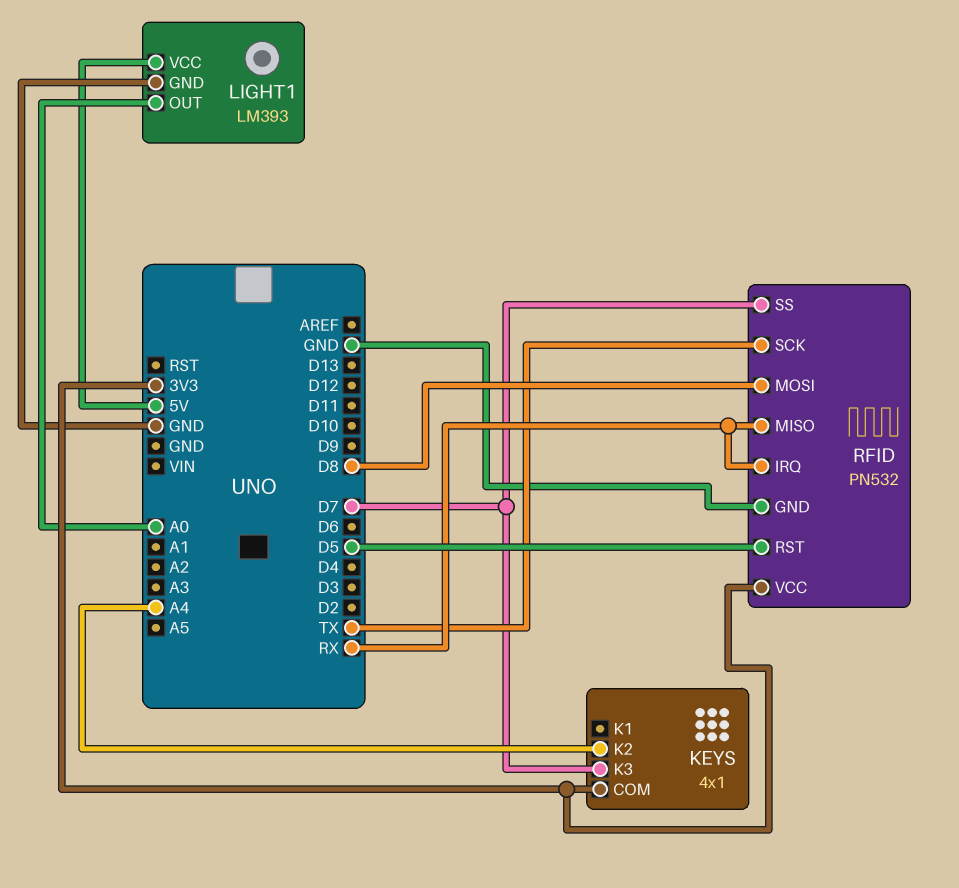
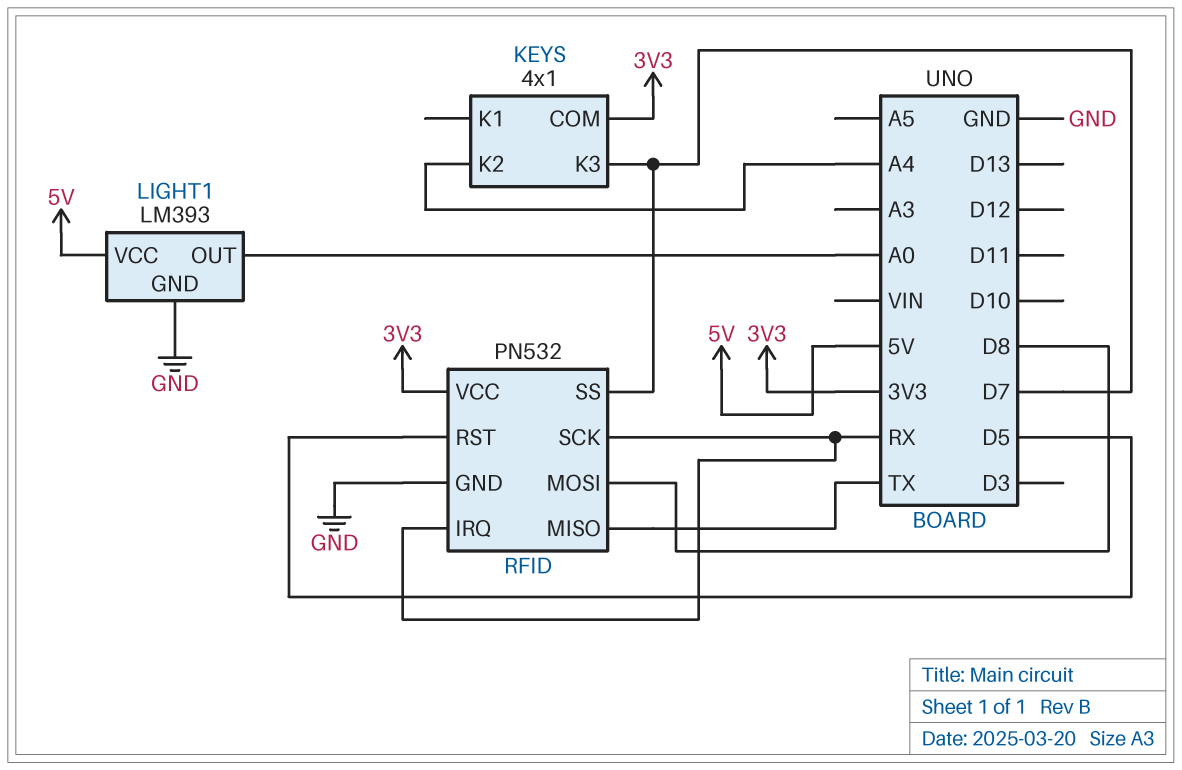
RFID pin MISO: RX -> TX
RFID pin SCK: TX -> RX

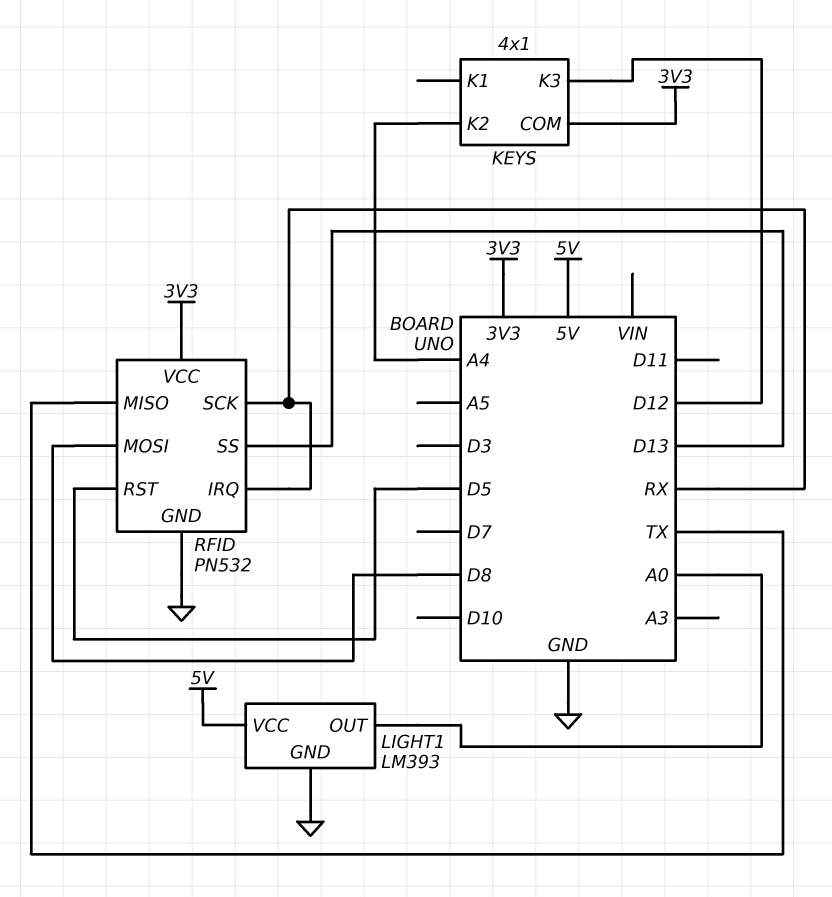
KEYS pin K3: D7 -> D12
RFID pin SS: D7 -> D13

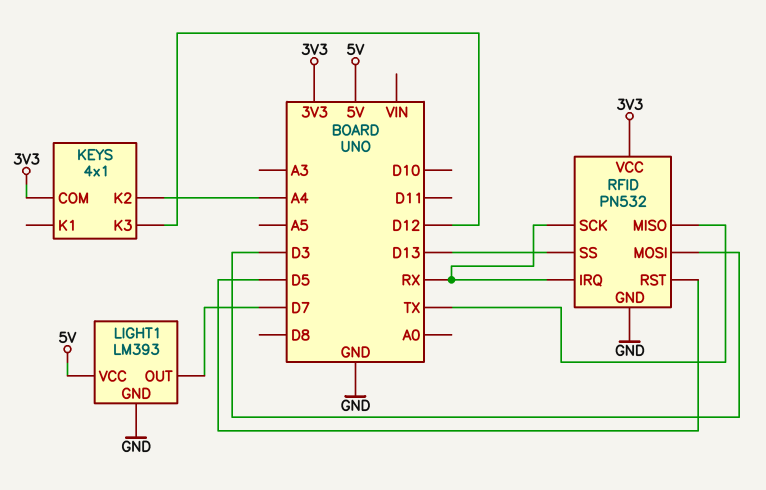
LIGHT1 pin OUT: A0 -> D7
RFID pin MOSI: D8 -> D3

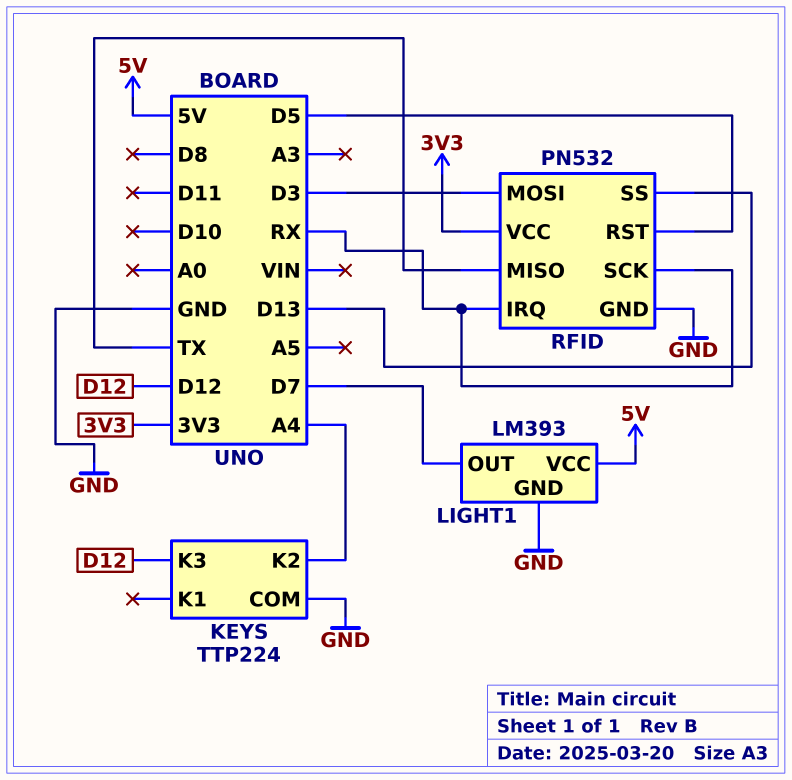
KEYS: 4x1 -> TTP224
KEYS pin COM: 3V3 -> GND

